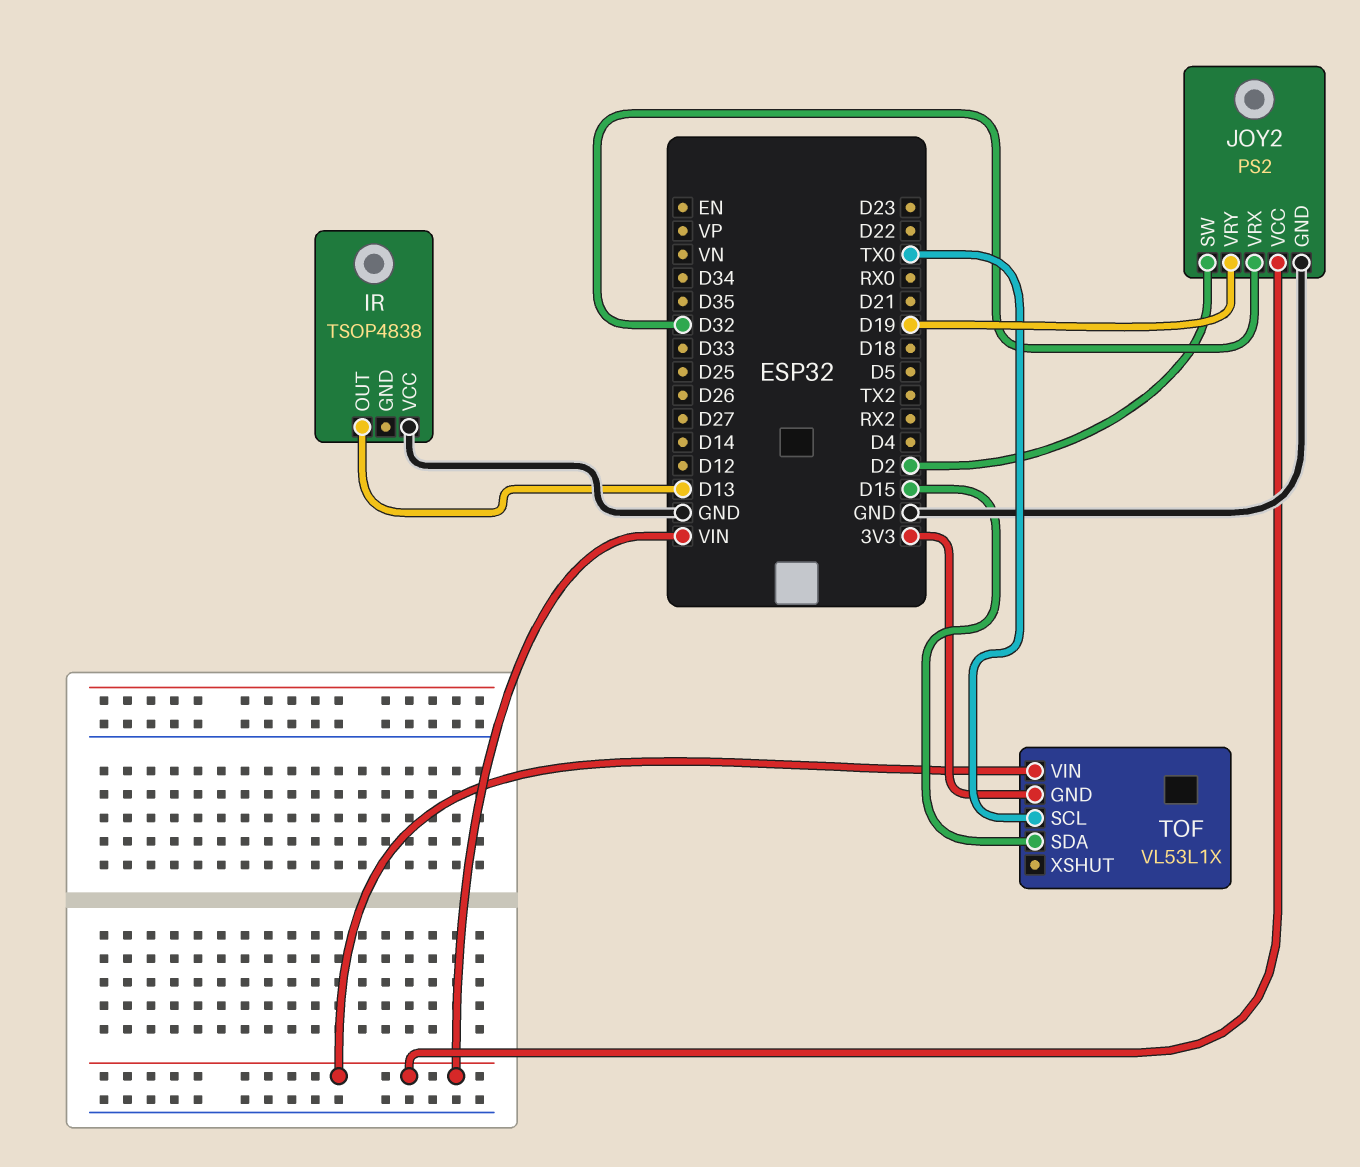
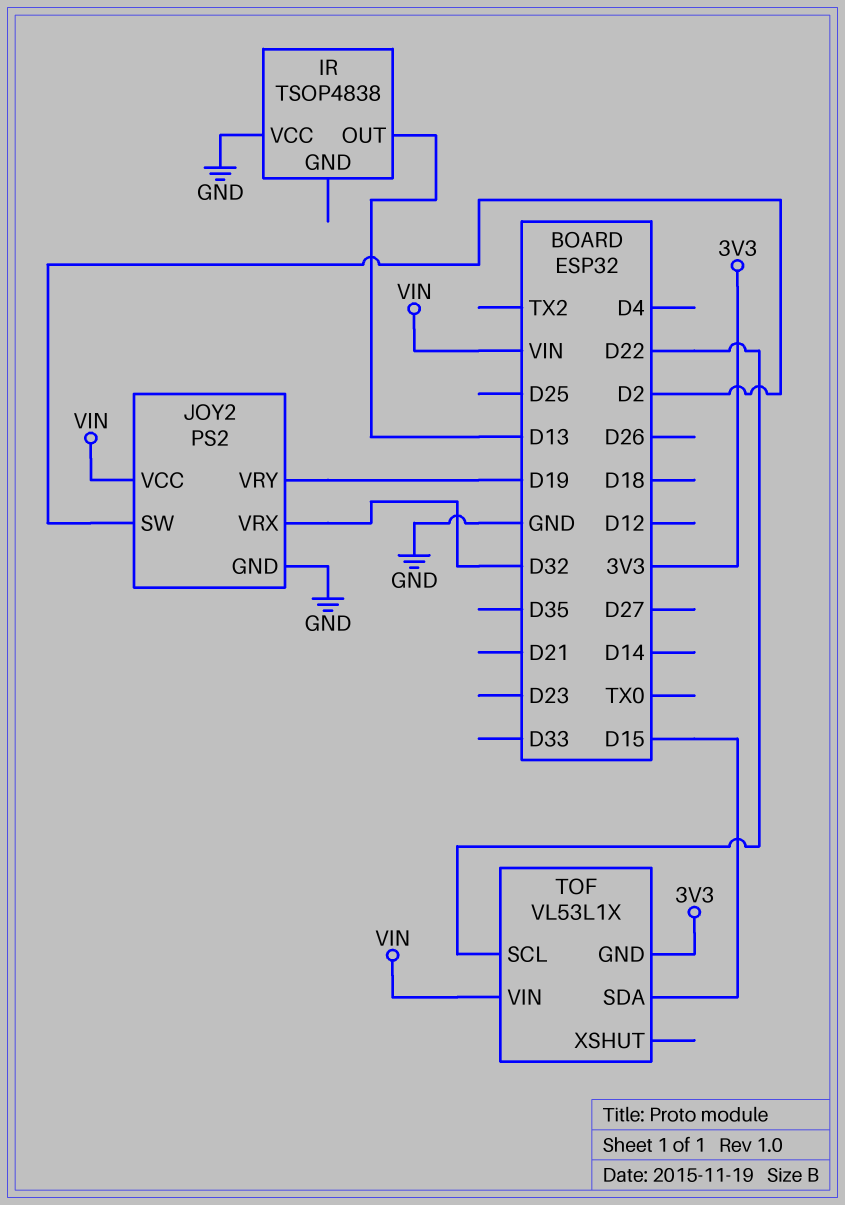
TOF pin SCL: TX0 -> D22

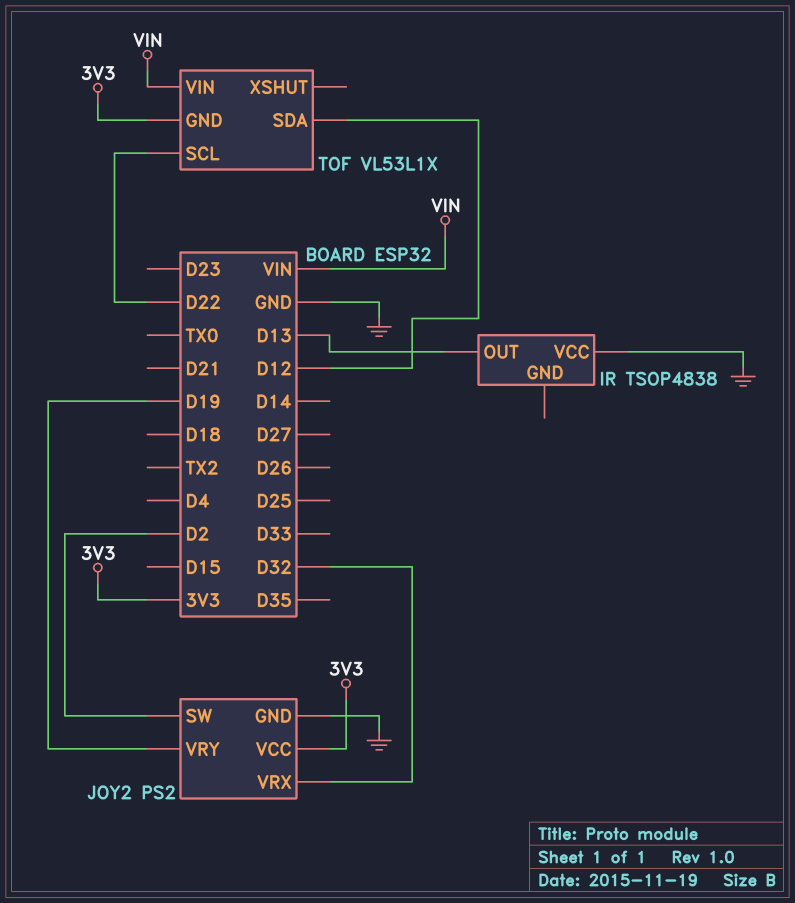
JOY2 pin VCC: VIN -> 3V3
TOF pin SDA: D15 -> D12

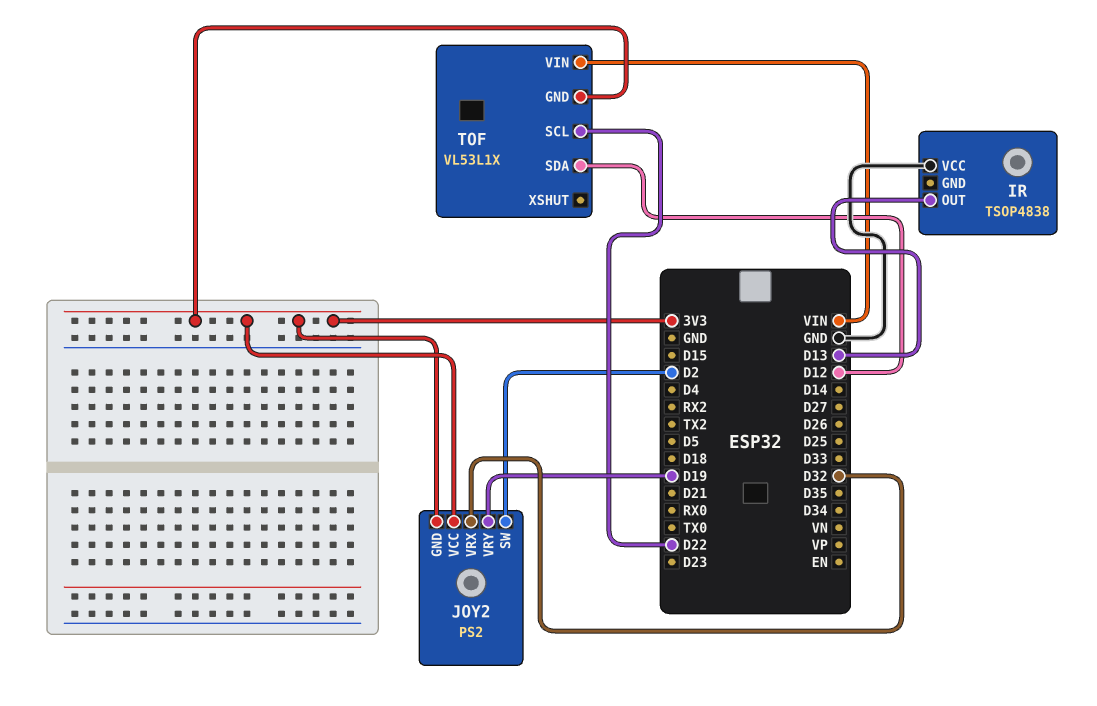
JOY2 pin GND: GND -> 3V3

